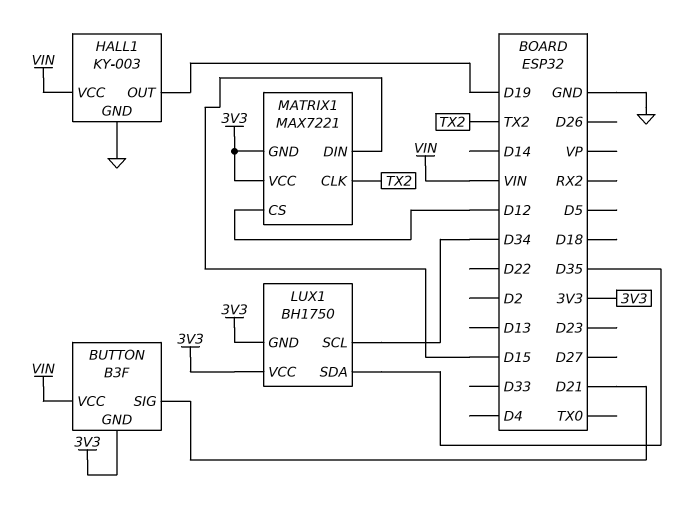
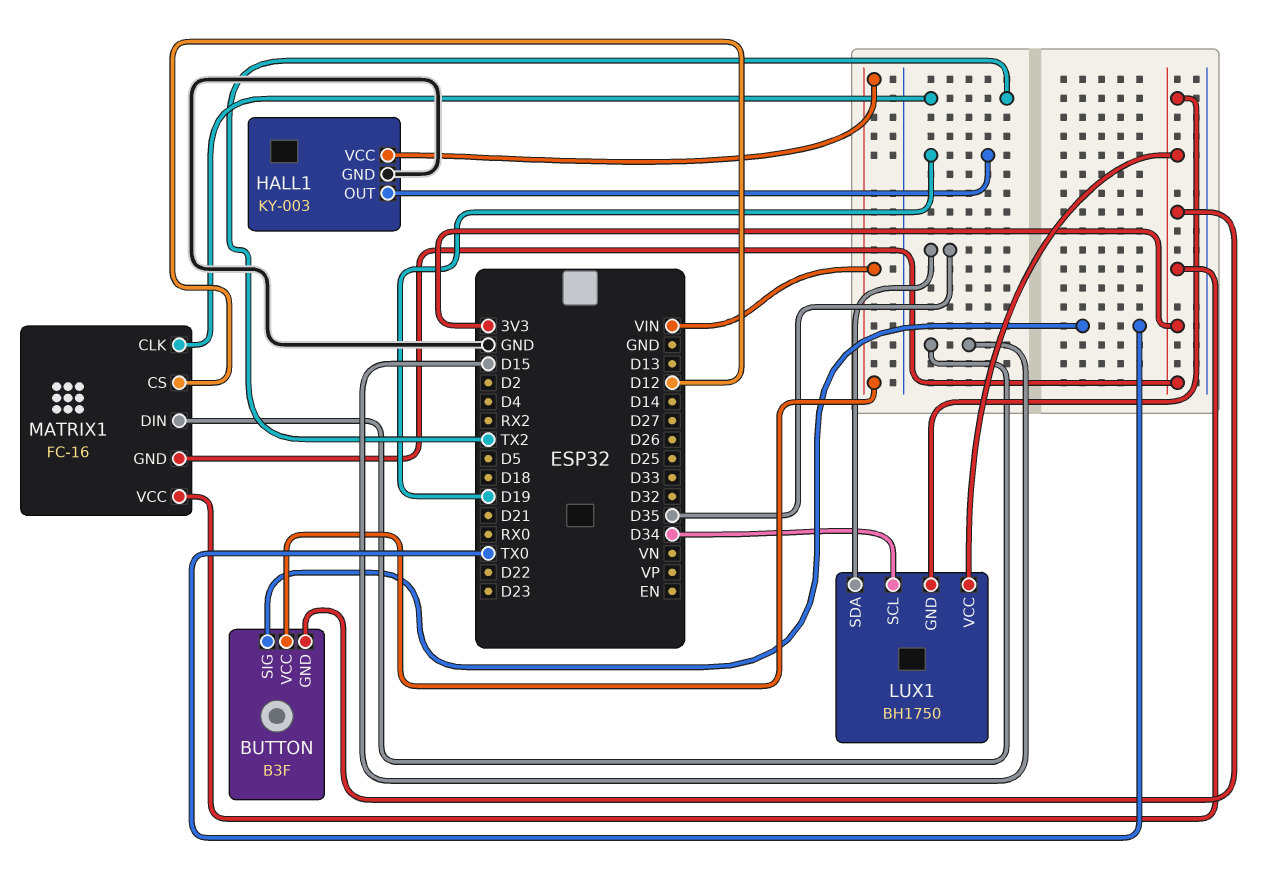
BUTTON pin SIG: D21 -> TX0
MATRIX1: MAX7221 -> FC-16

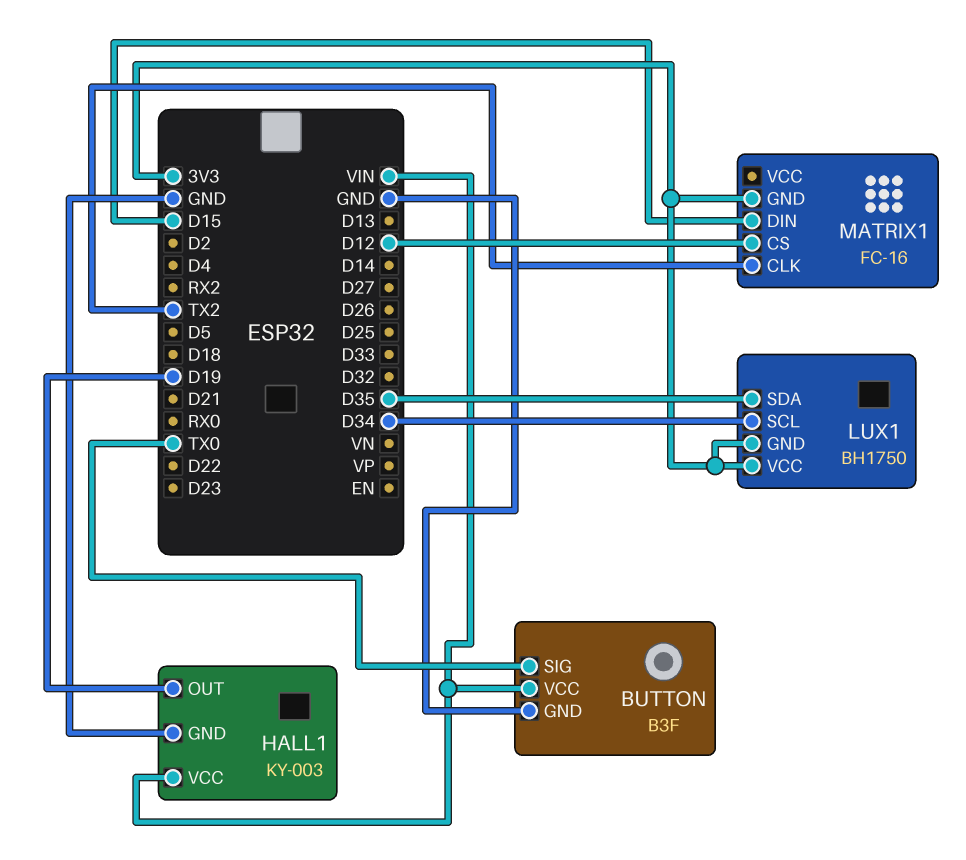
BUTTON pin GND: 3V3 -> GND
MATRIX1 pin VCC: 3V3 -> none

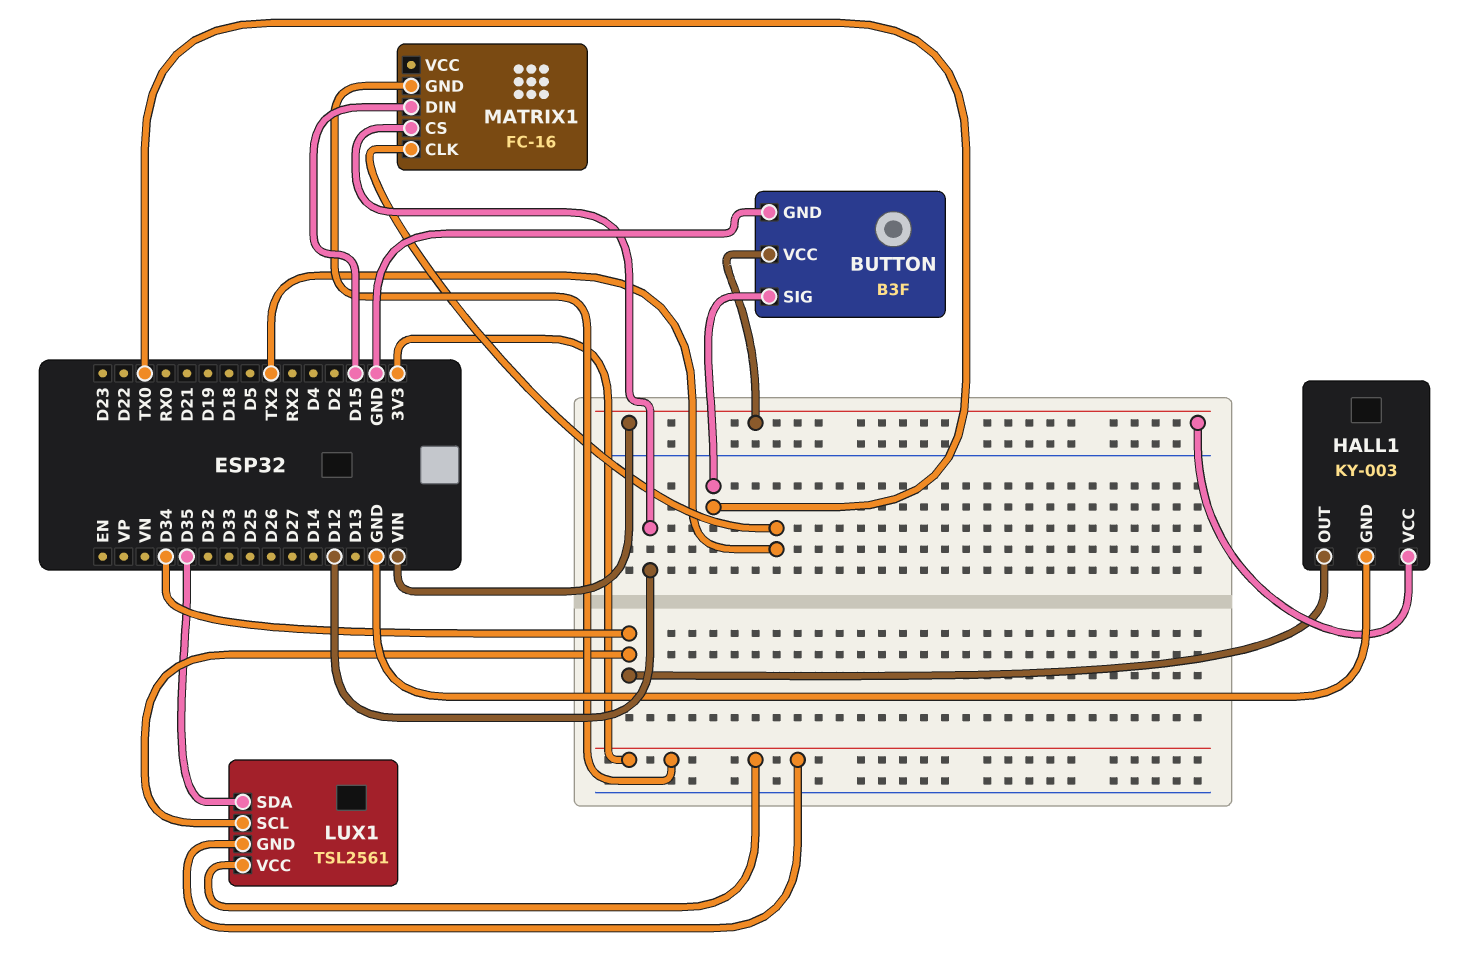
HALL1 pin OUT: D19 -> D34
LUX1: BH1750 -> TSL2561

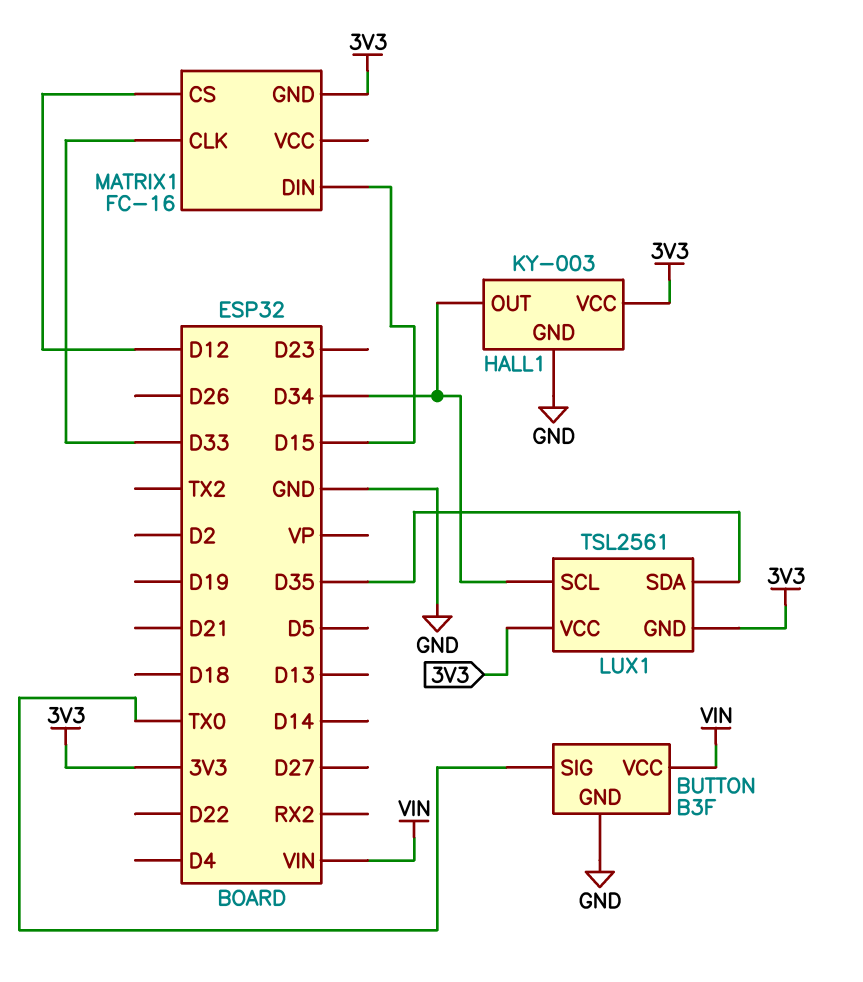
HALL1 pin VCC: VIN -> 3V3
MATRIX1 pin CLK: TX2 -> D33

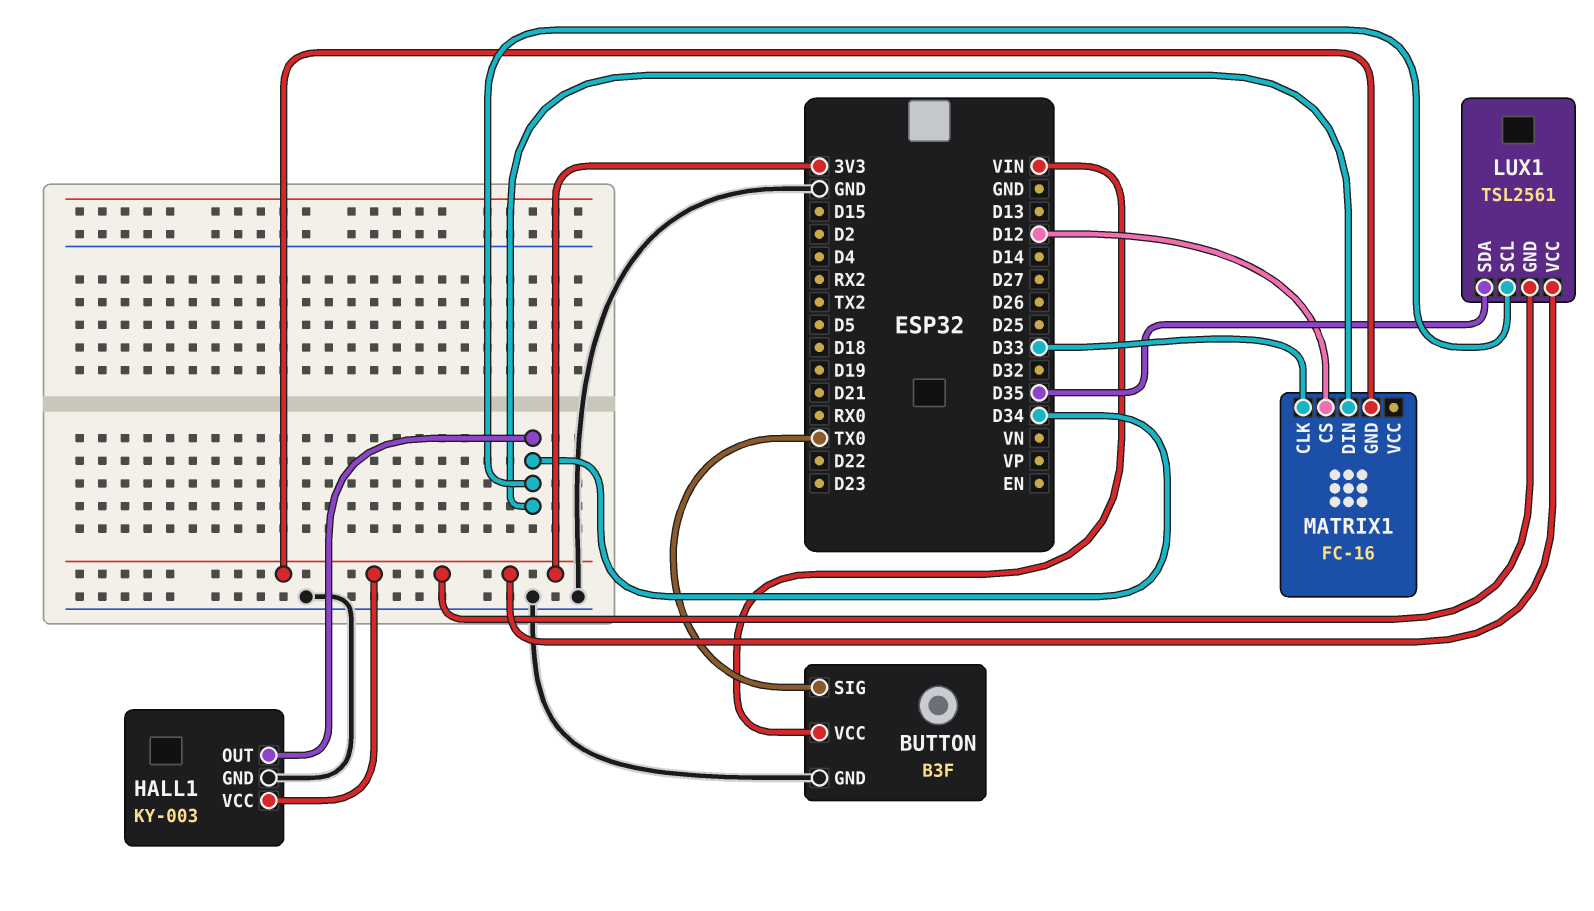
MATRIX1 pin DIN: D15 -> D34

